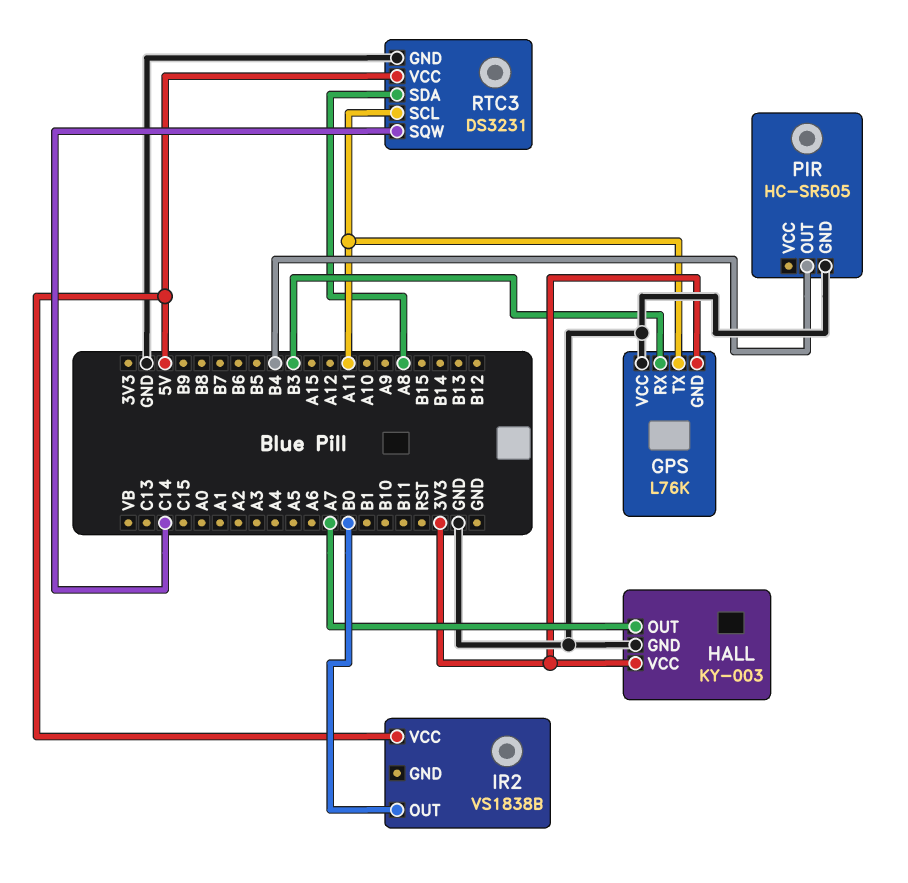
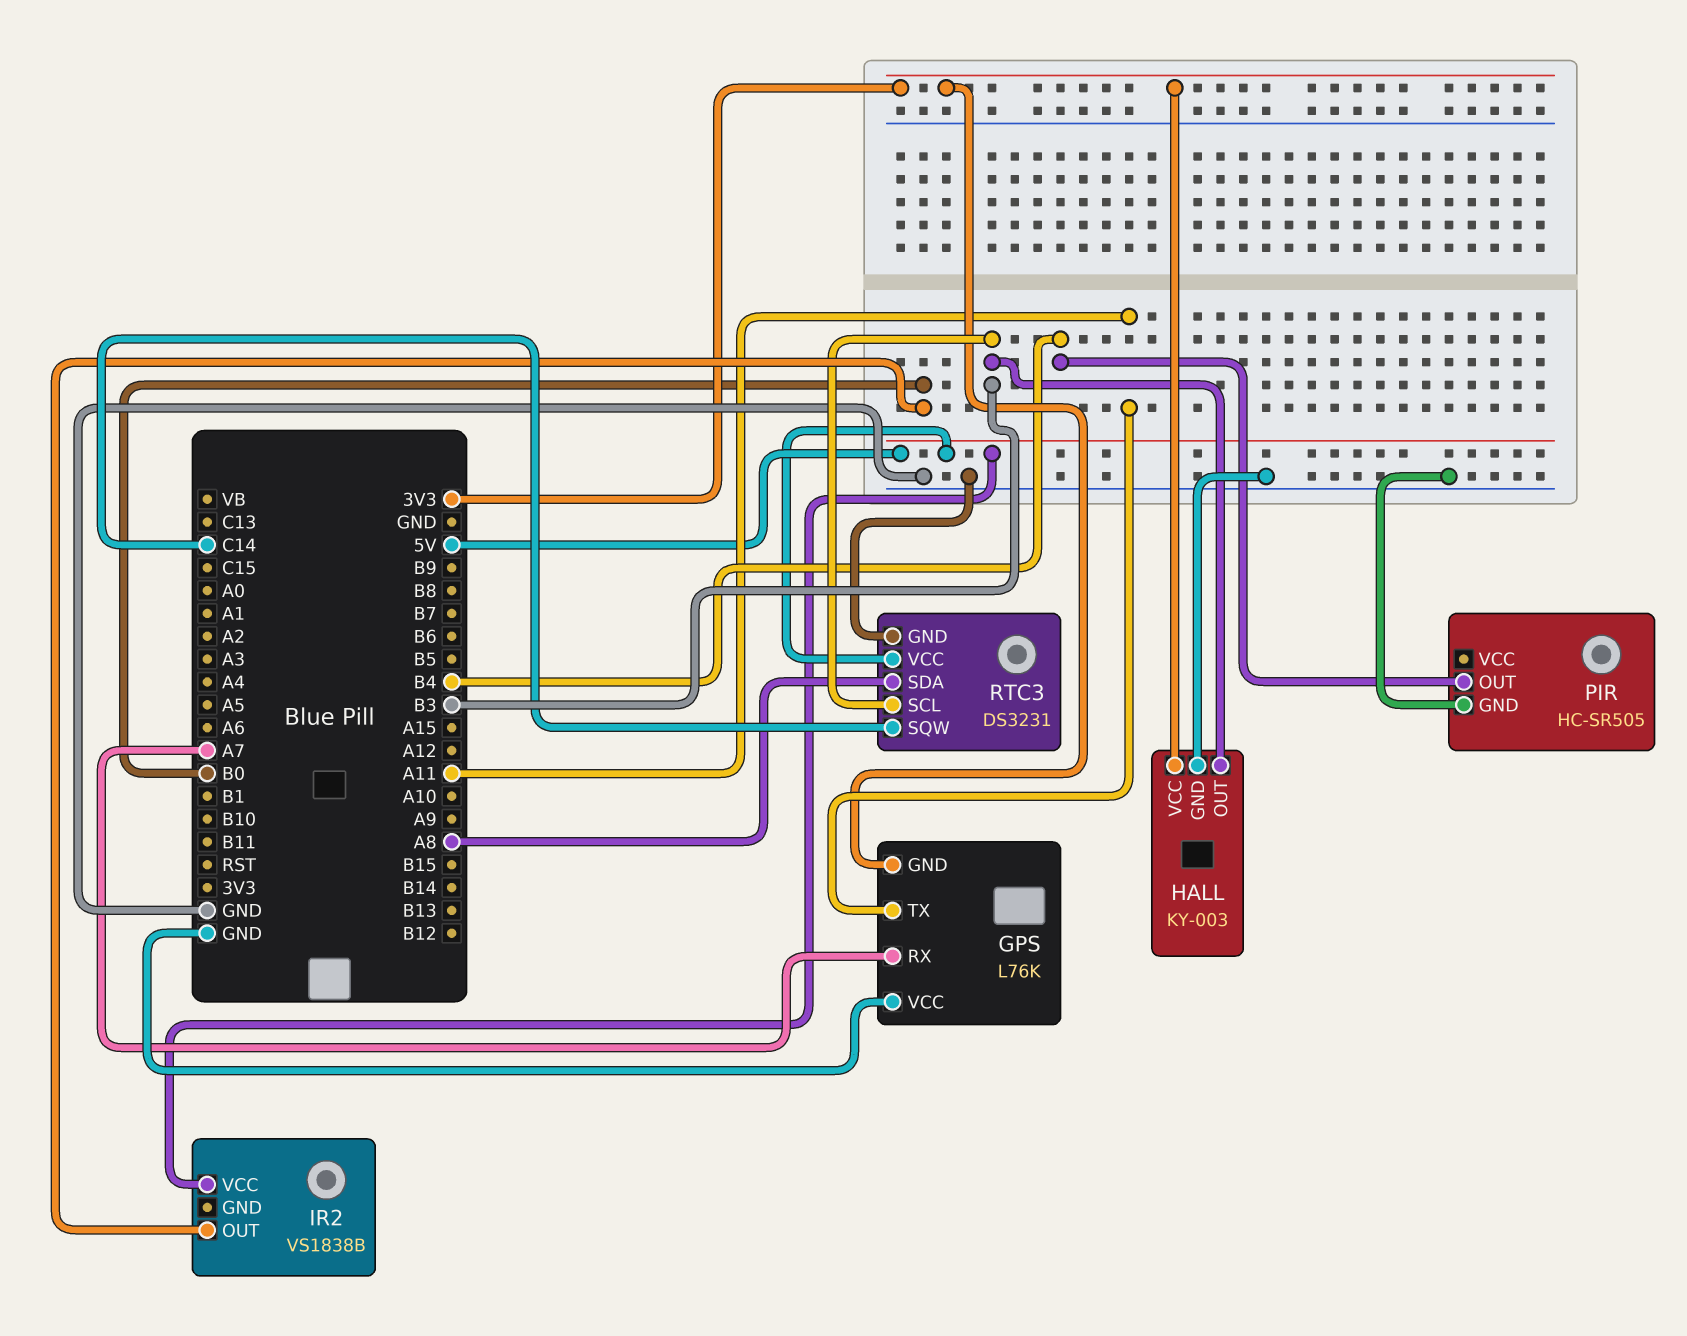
GPS pin RX: B3 -> A7
HALL pin OUT: A7 -> B3
RTC3 pin SCL: A11 -> B3

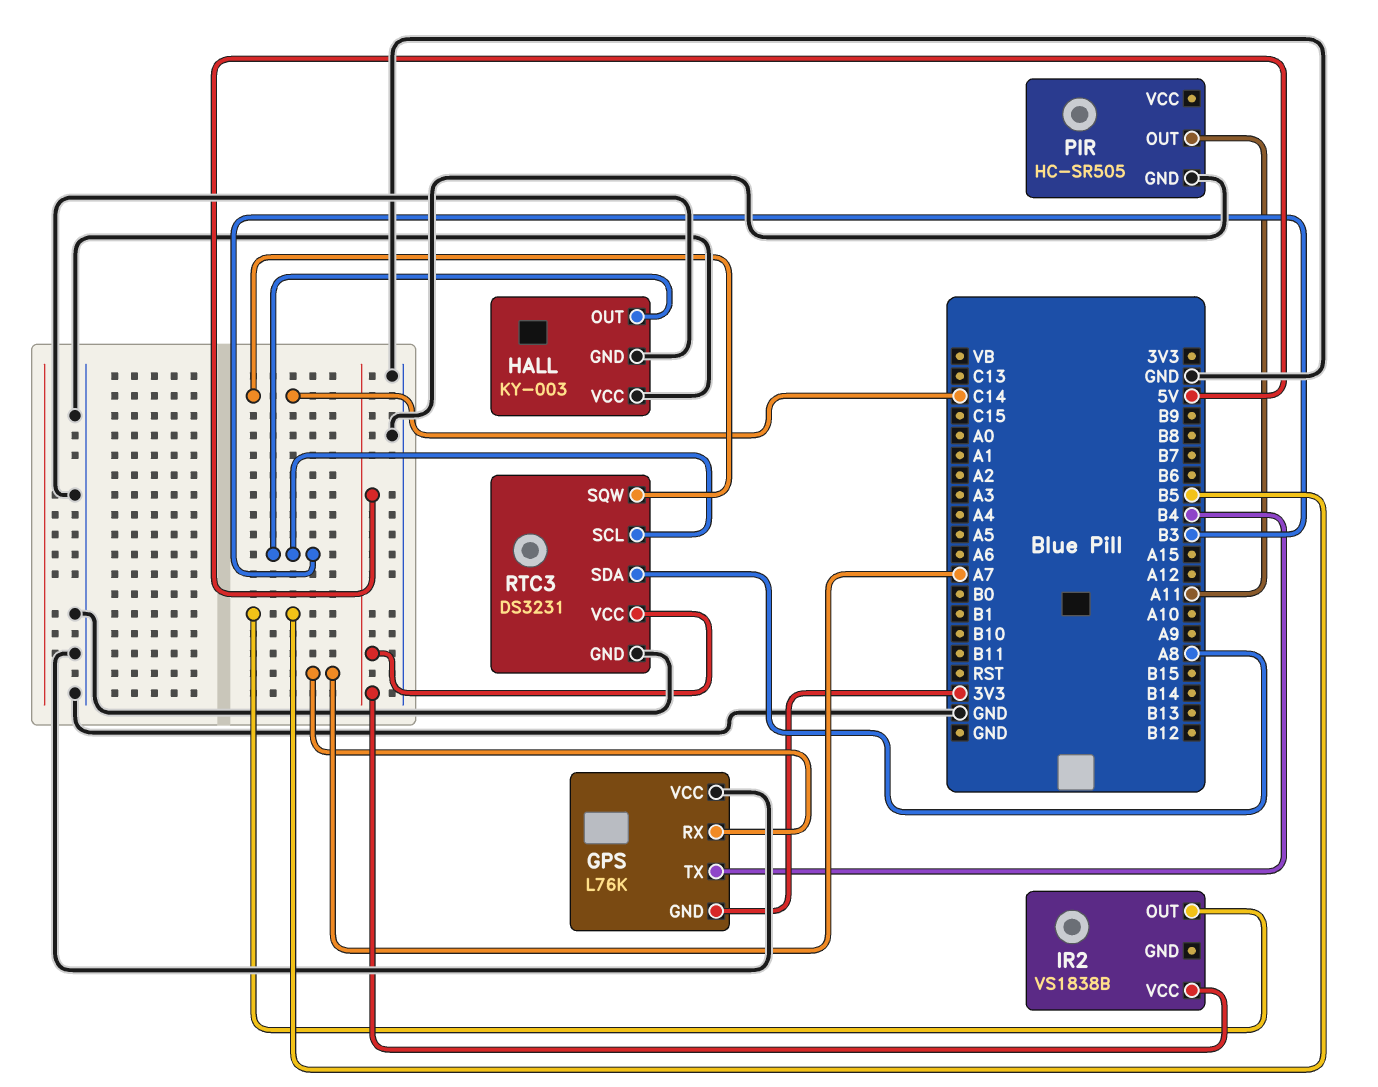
GPS pin TX: A11 -> B4
HALL pin VCC: 3V3 -> GND
IR2 pin OUT: B0 -> B5
PIR pin OUT: B4 -> A11

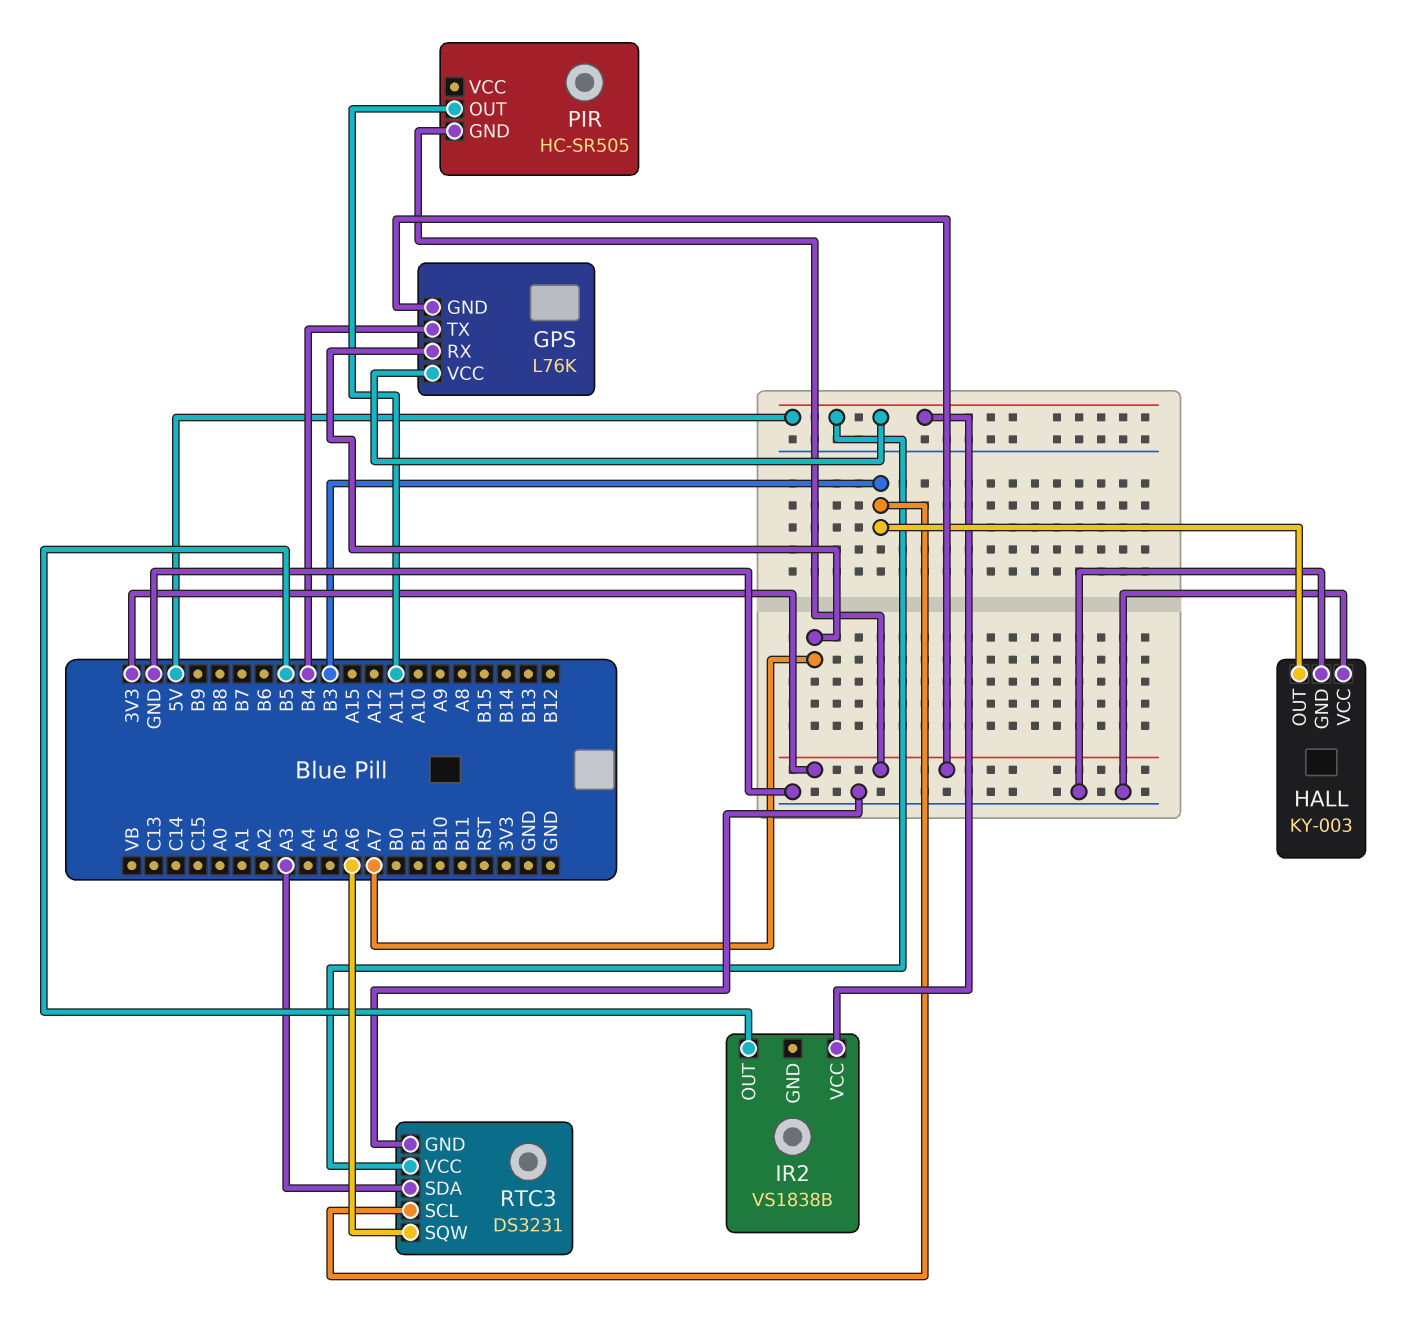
GPS pin VCC: GND -> 5V
PIR pin GND: GND -> 3V3
RTC3 pin SDA: A8 -> A3
RTC3 pin SQW: C14 -> A6

